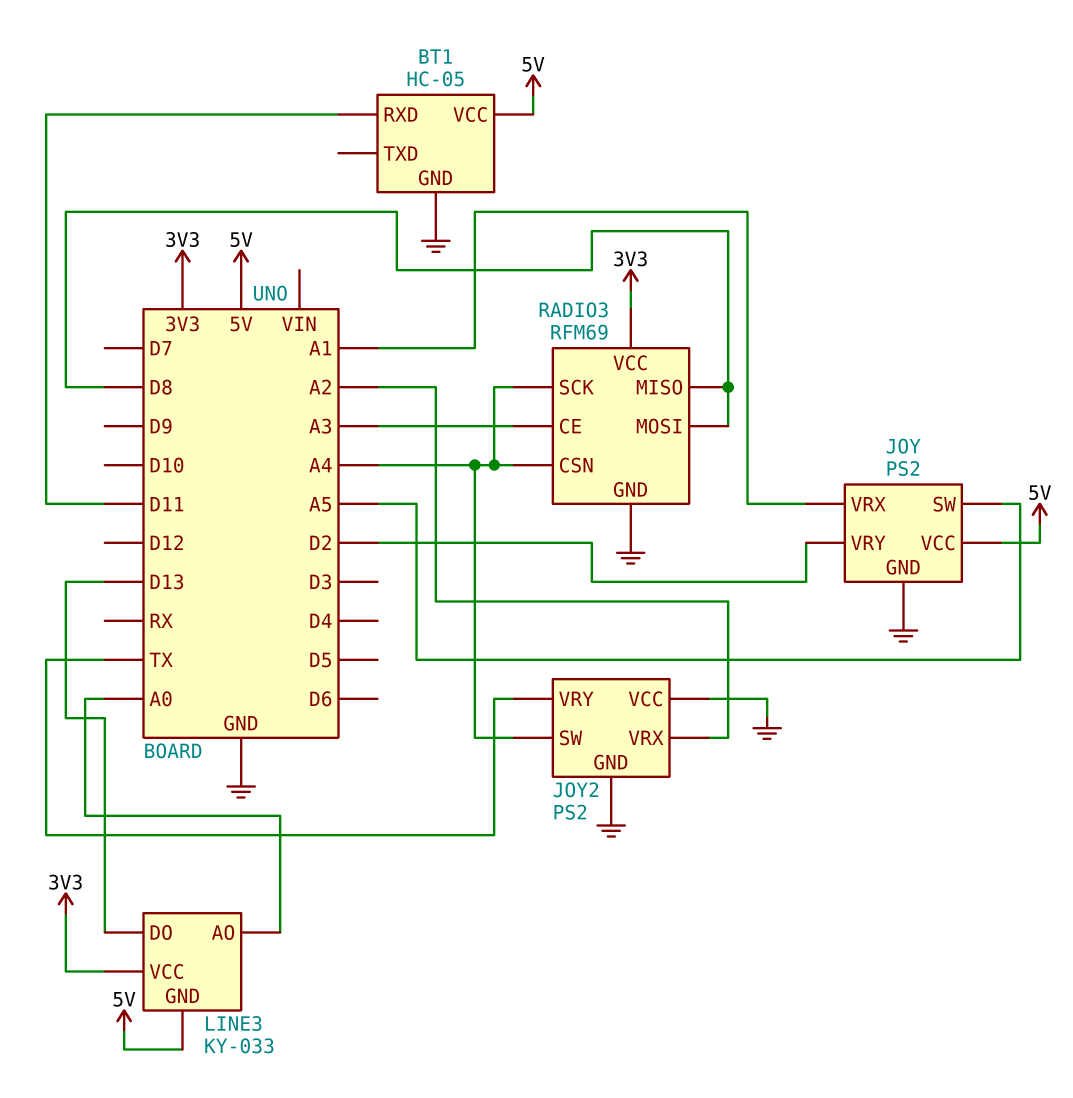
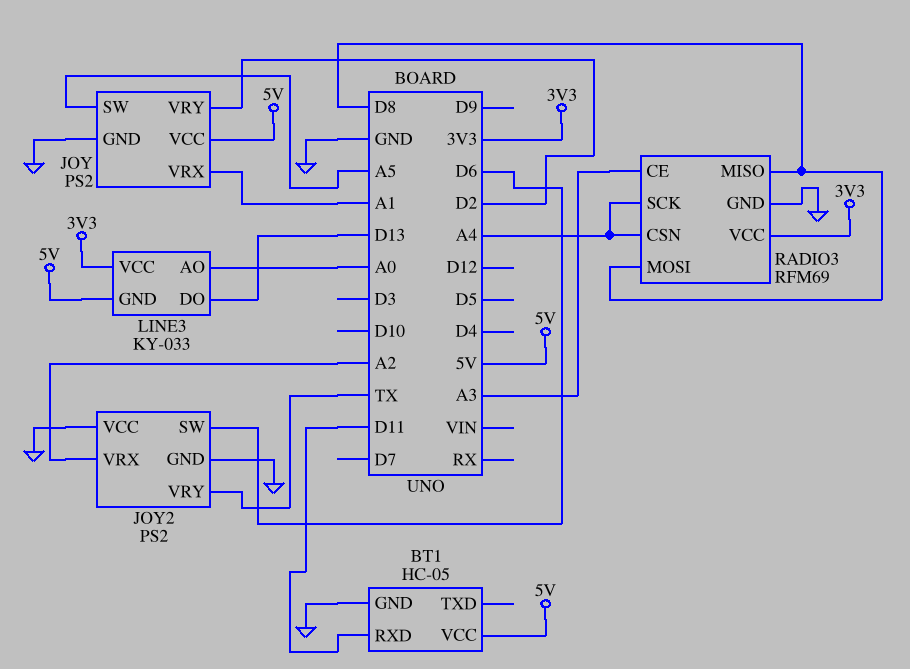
JOY2 pin SW: A4 -> D6

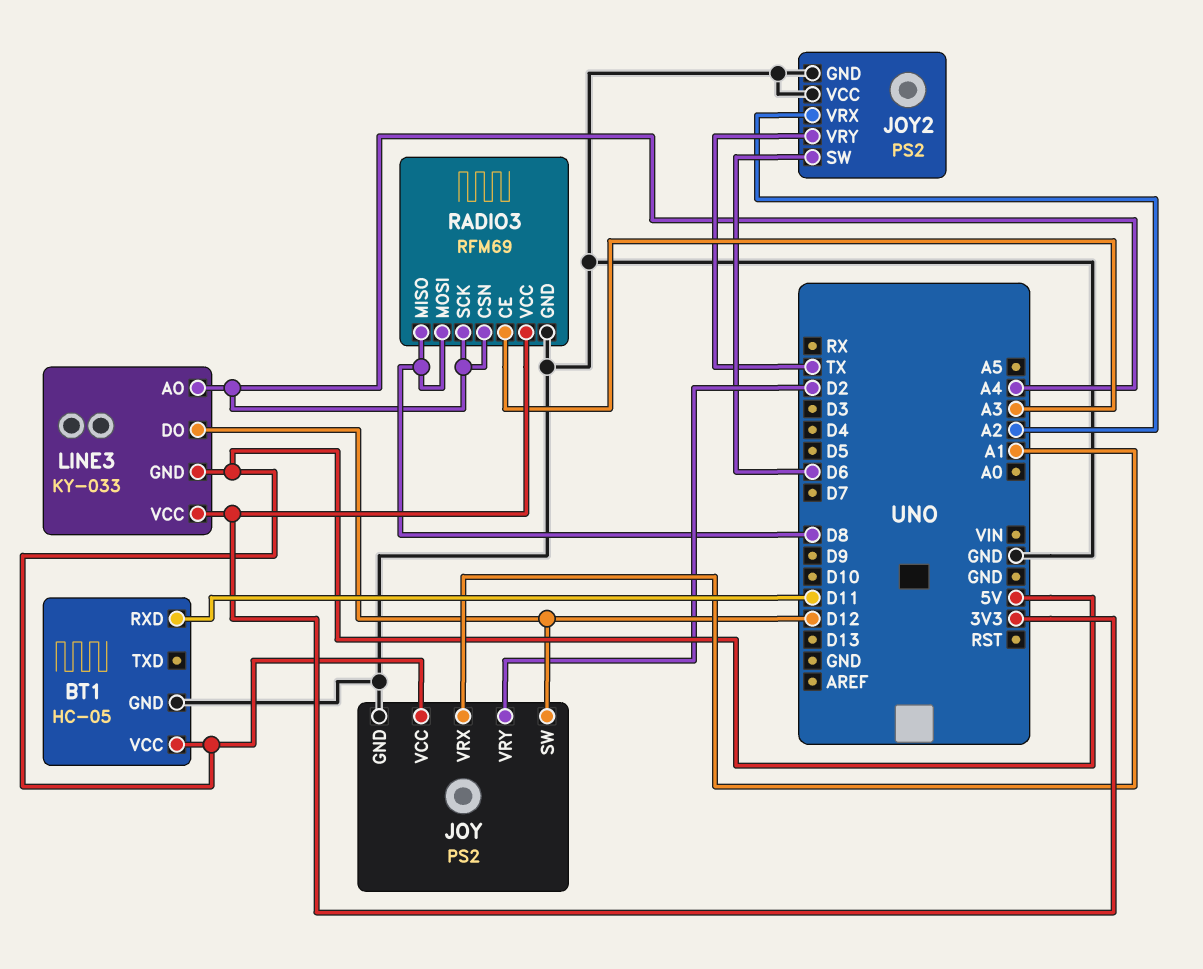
JOY pin SW: A5 -> D12
LINE3 pin AO: A0 -> A4
LINE3 pin DO: D13 -> D12

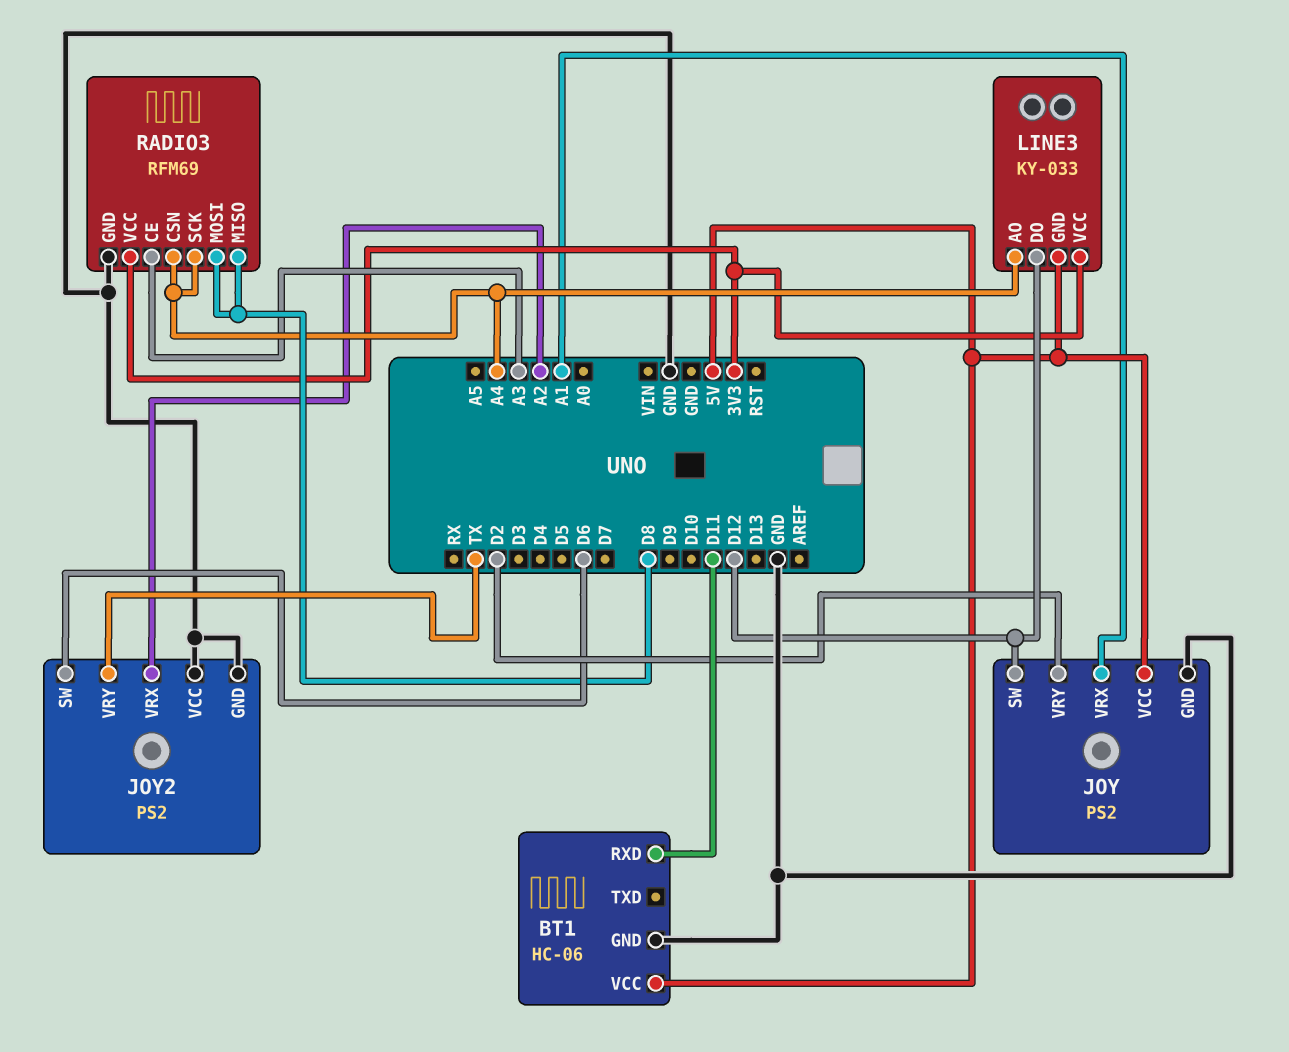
BT1: HC-05 -> HC-06

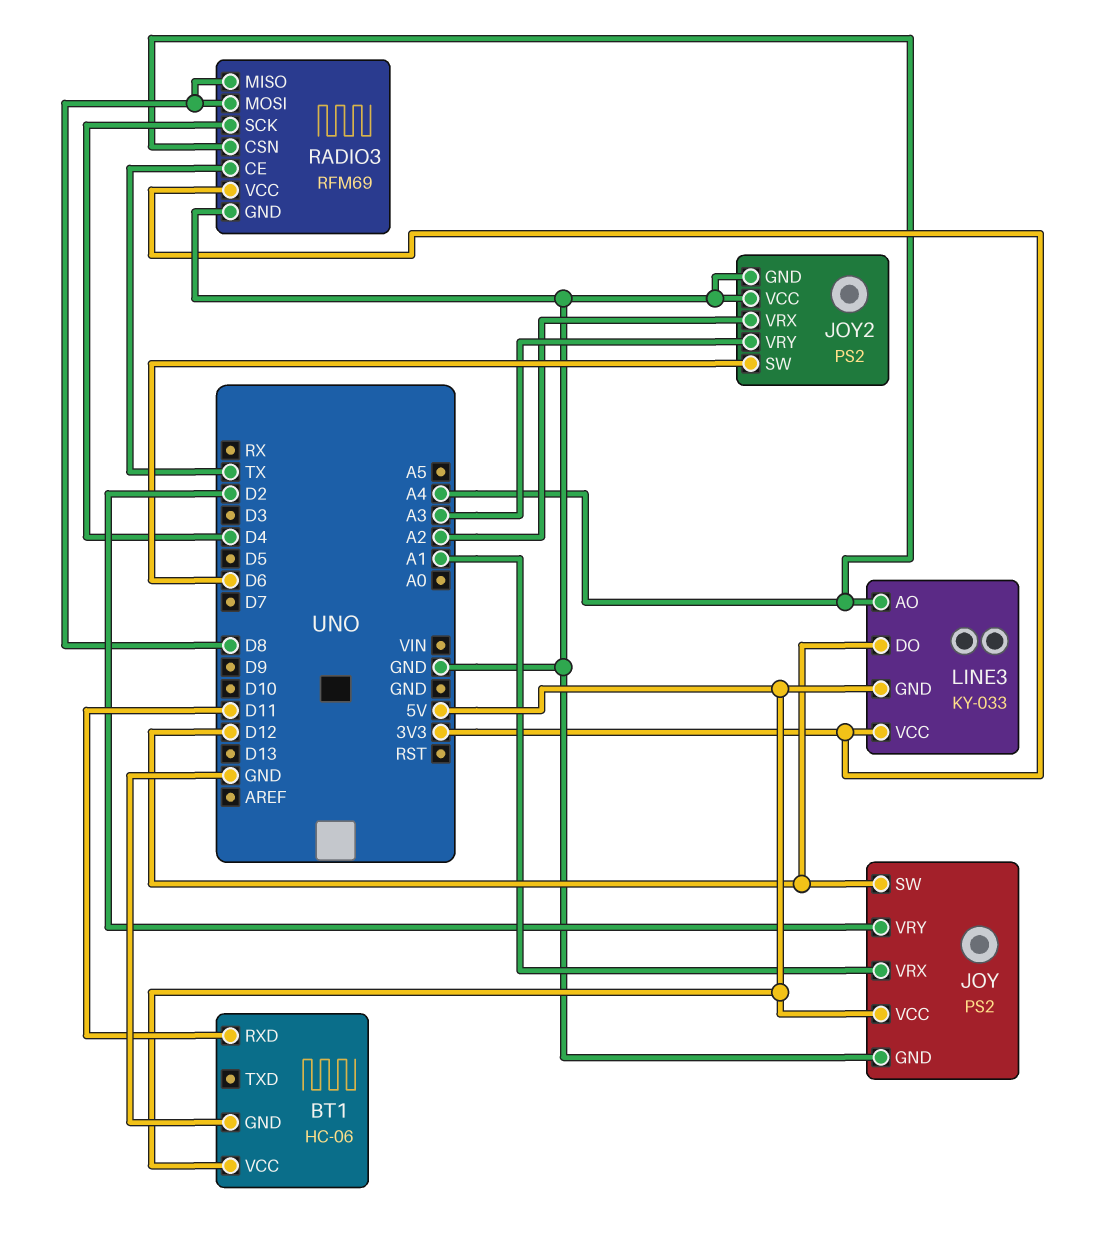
JOY2 pin VRY: TX -> A3
RADIO3 pin CE: A3 -> TX
RADIO3 pin SCK: A4 -> D4

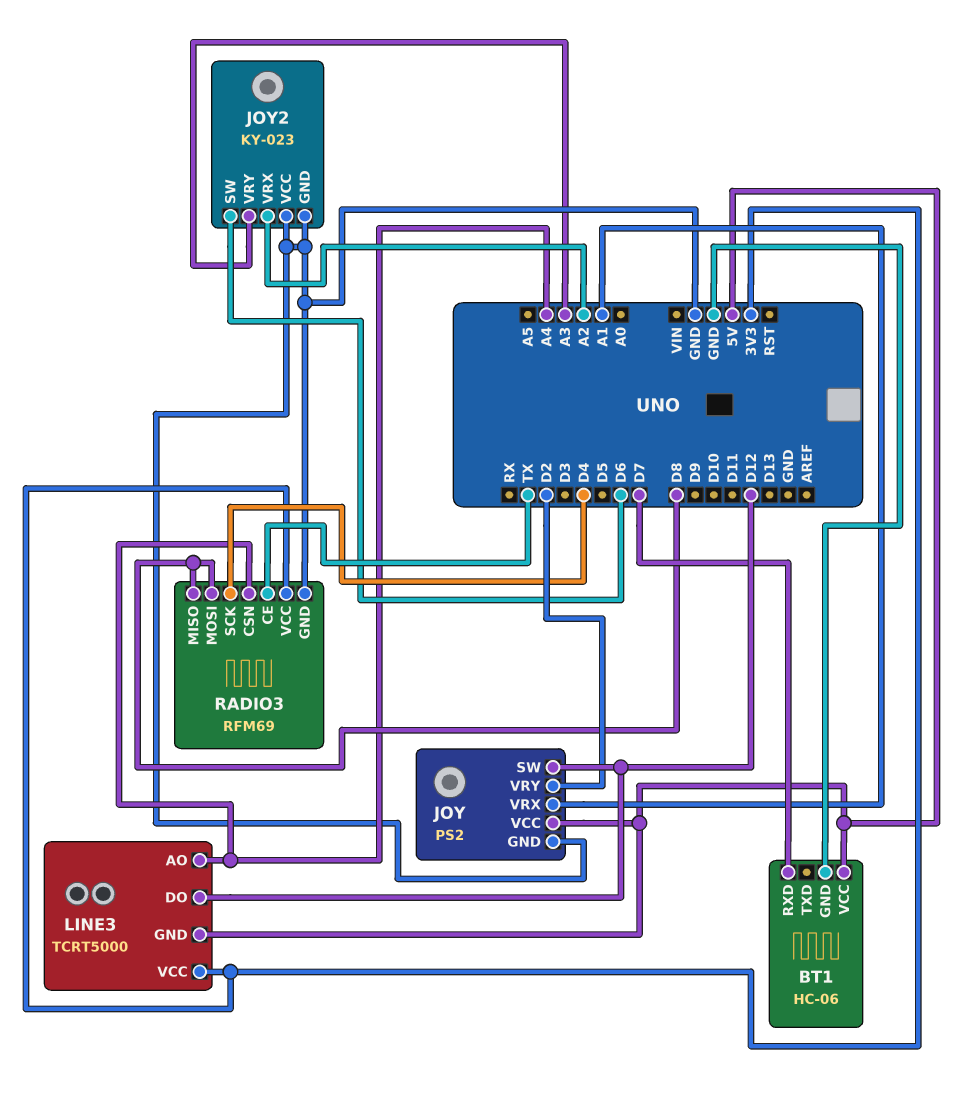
BT1 pin RXD: D11 -> D7
JOY2: PS2 -> KY-023
LINE3: KY-033 -> TCRT5000

